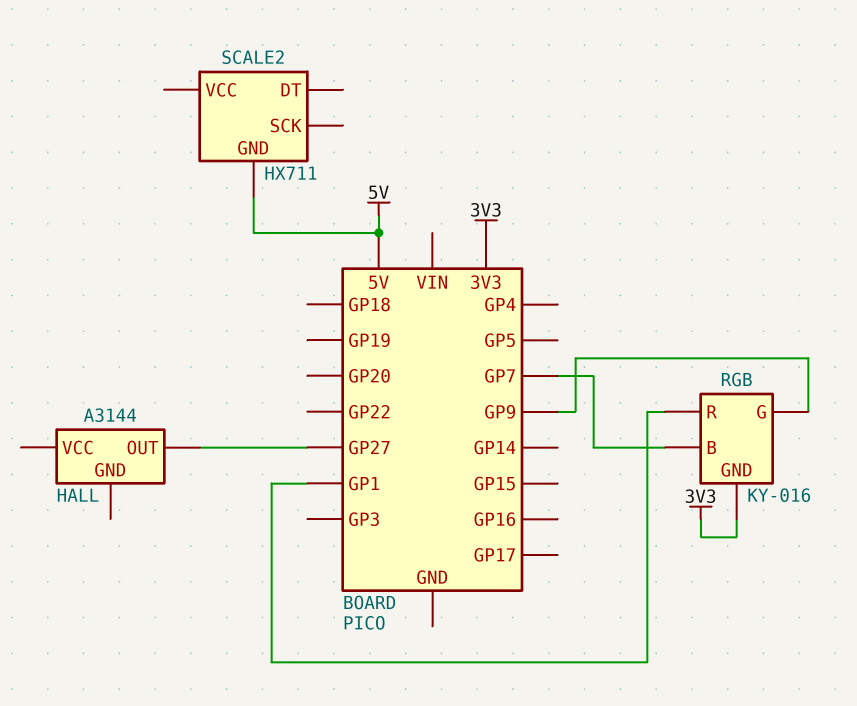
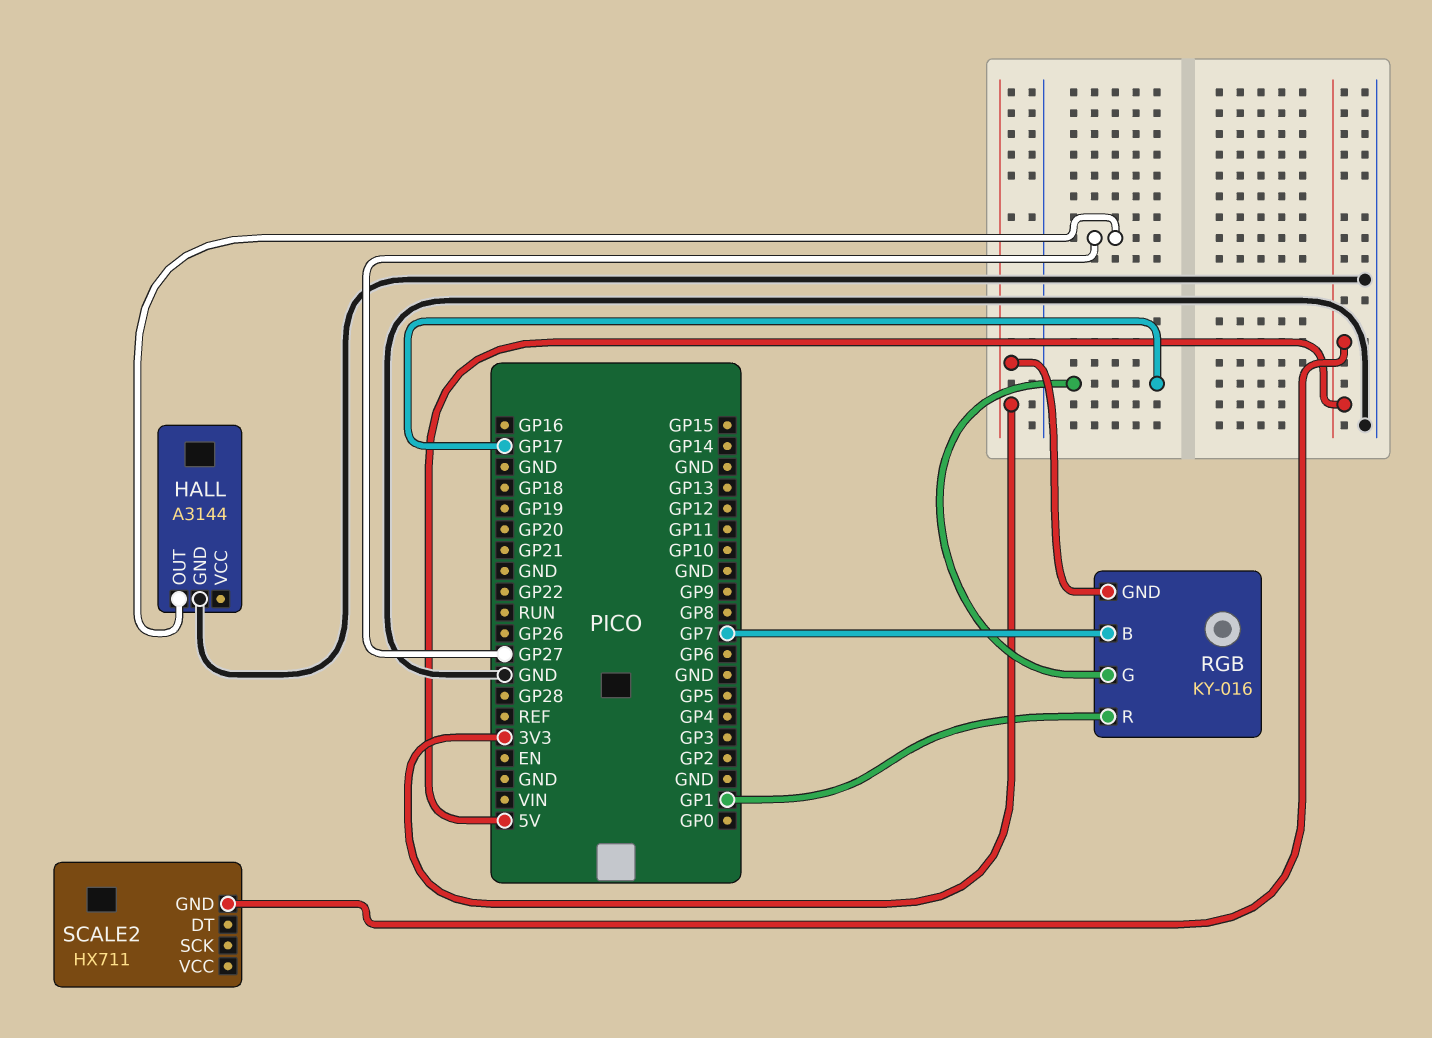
HALL pin GND: none -> GND
RGB pin G: GP9 -> GP17

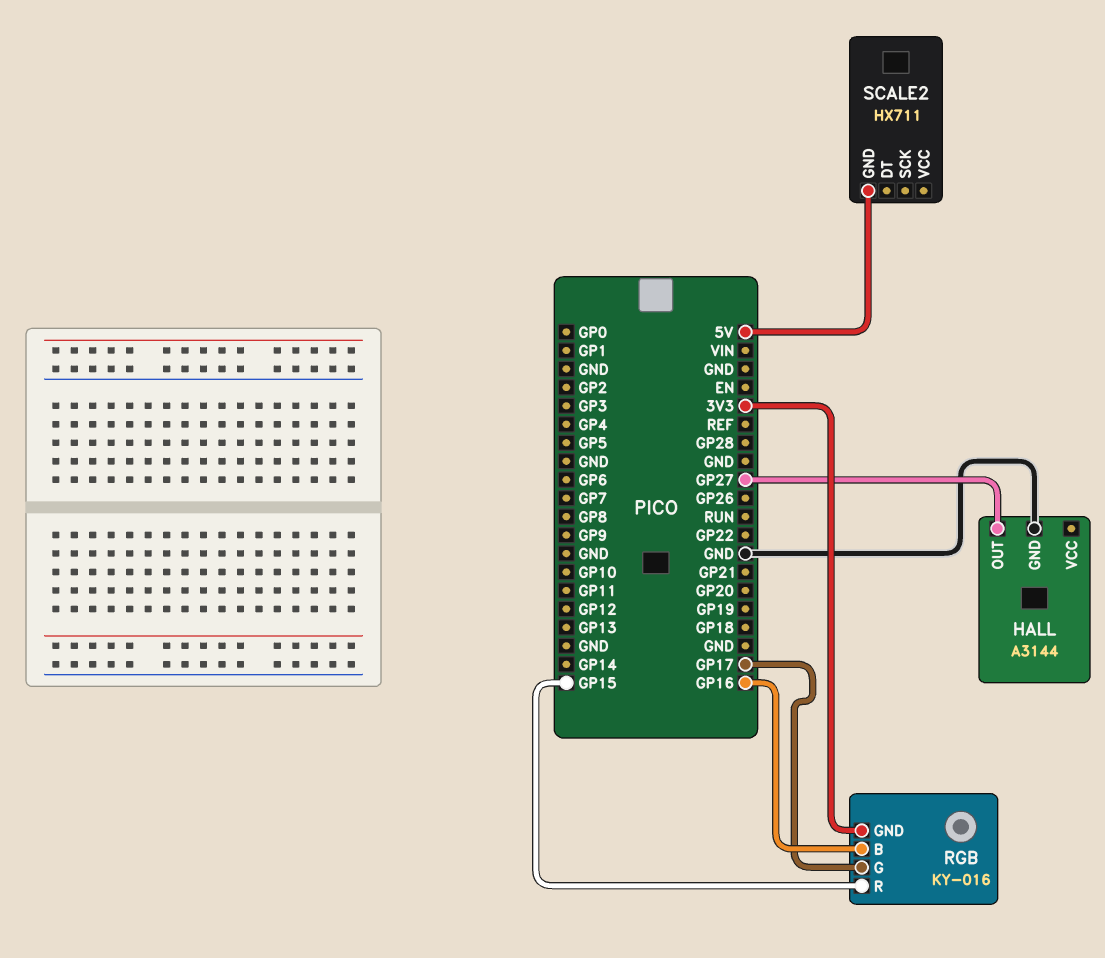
RGB pin B: GP7 -> GP16
RGB pin R: GP1 -> GP15

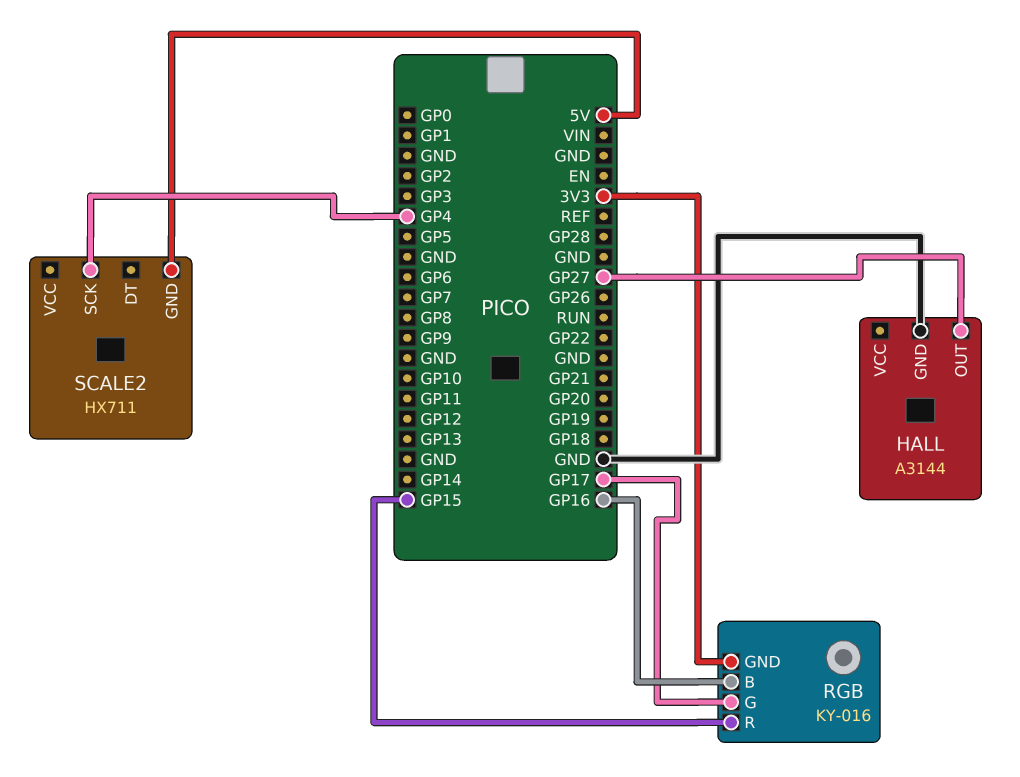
SCALE2 pin SCK: none -> GP4

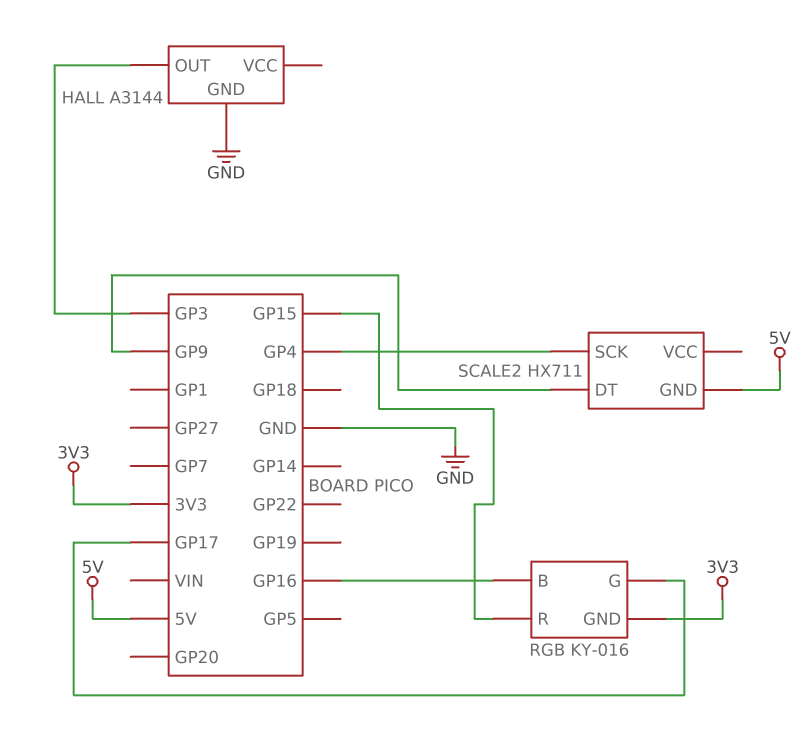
HALL pin OUT: GP27 -> GP3
SCALE2 pin DT: none -> GP9

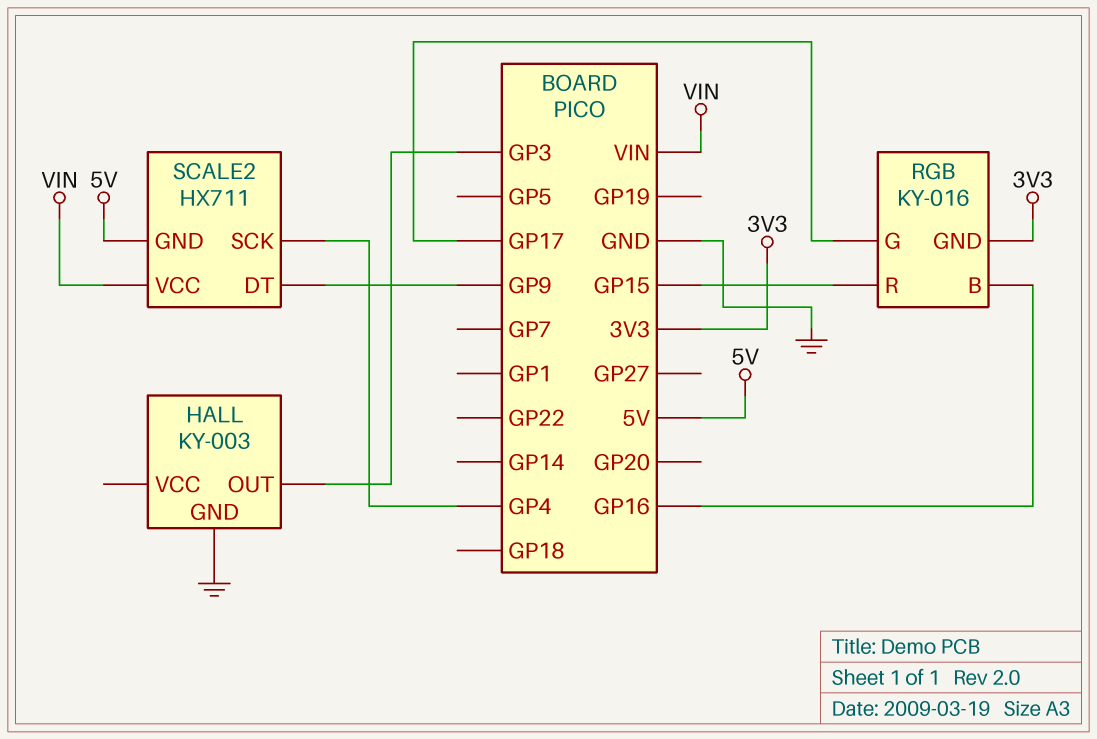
HALL: A3144 -> KY-003
SCALE2 pin VCC: none -> VIN

